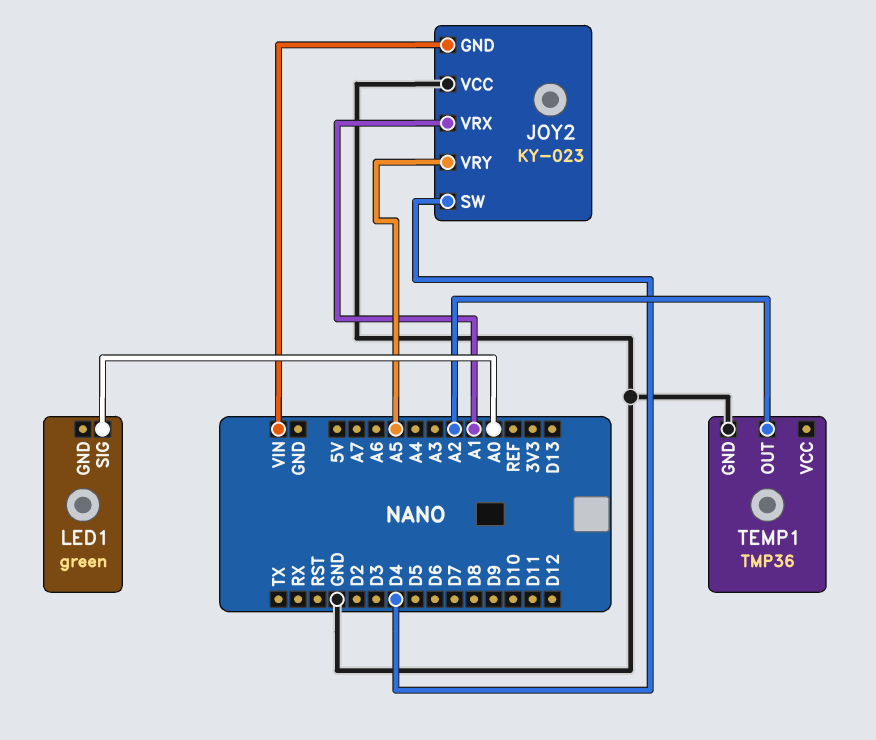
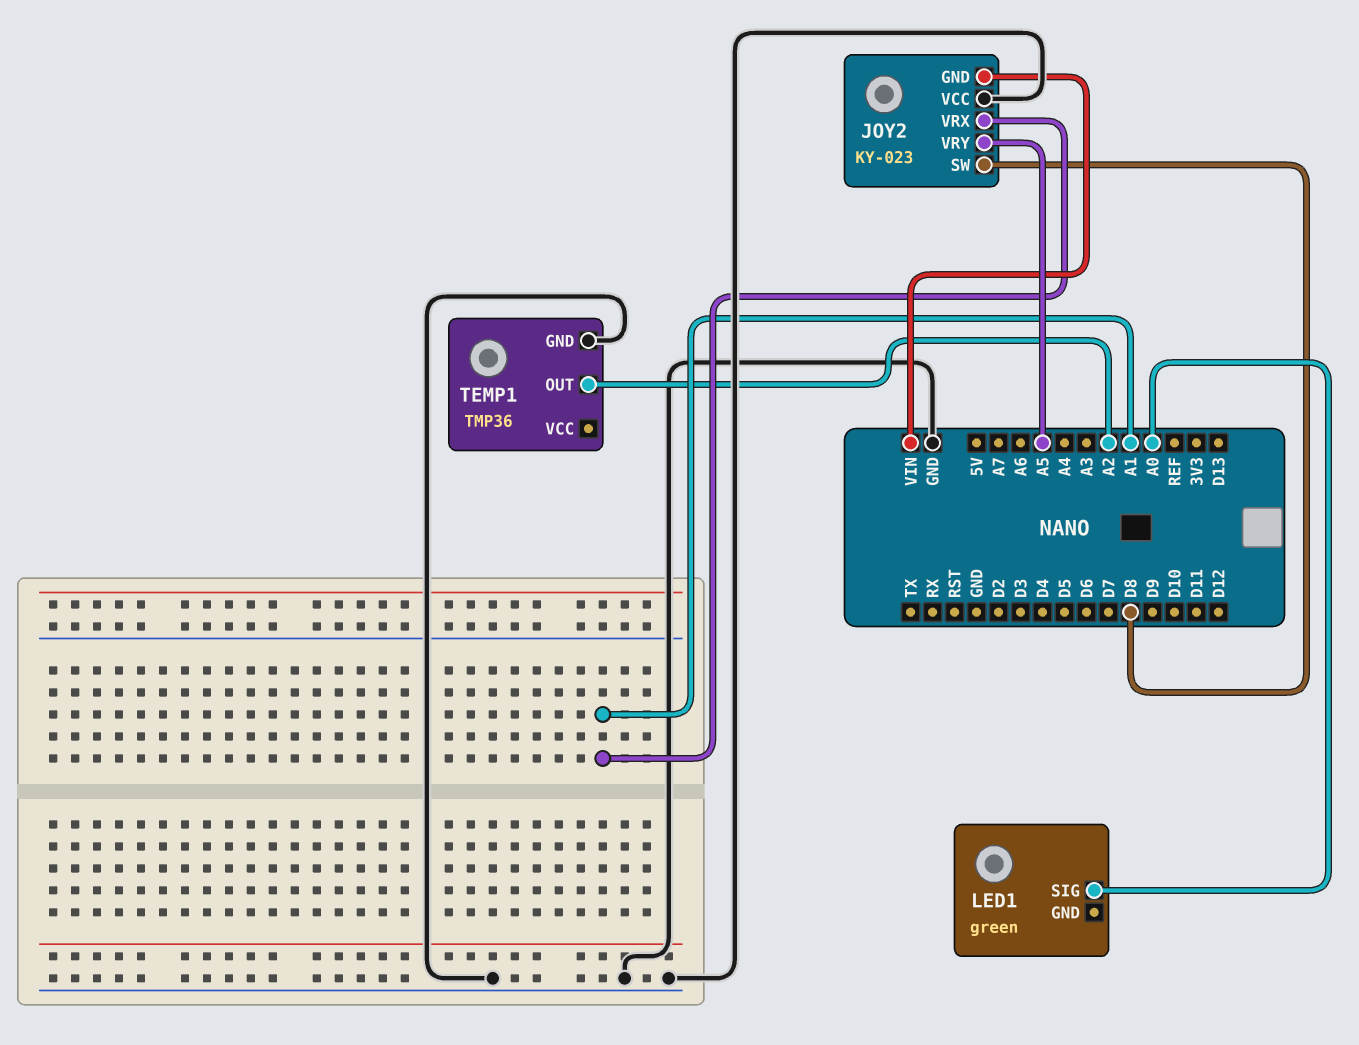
JOY2 pin SW: D4 -> D8

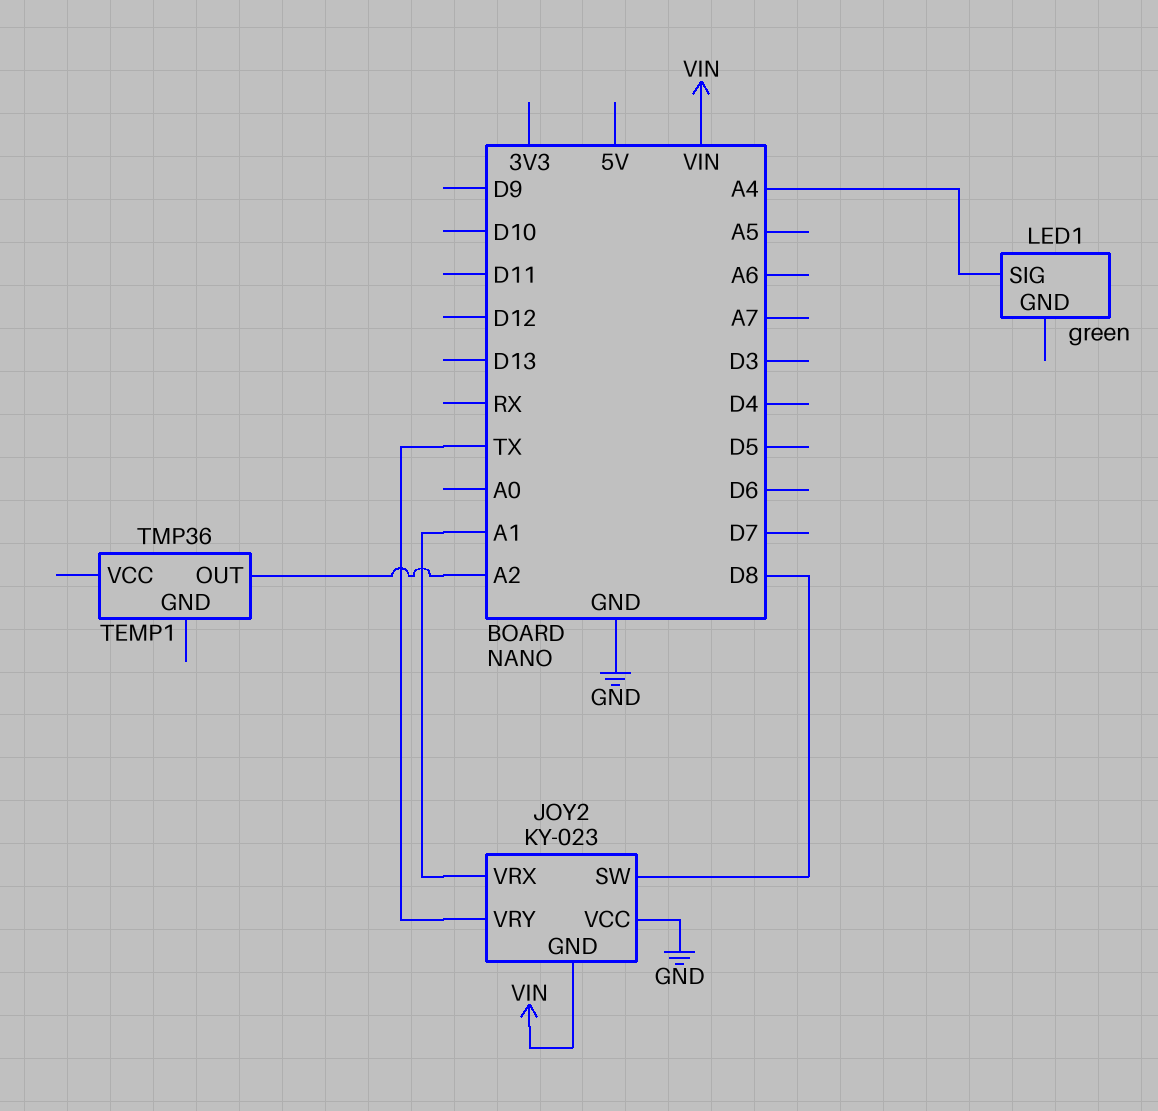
JOY2 pin VRY: A5 -> TX
LED1 pin SIG: A0 -> A4
TEMP1 pin GND: GND -> none

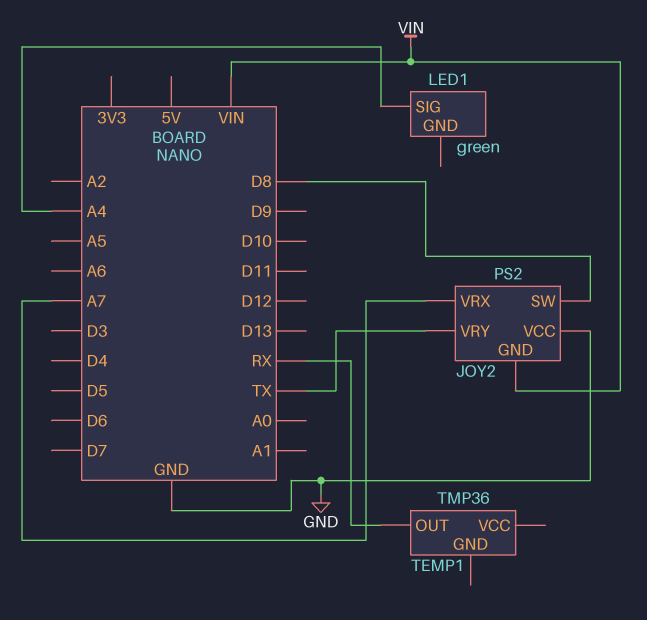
JOY2: KY-023 -> PS2
JOY2 pin VRX: A1 -> A7
TEMP1 pin OUT: A2 -> RX

